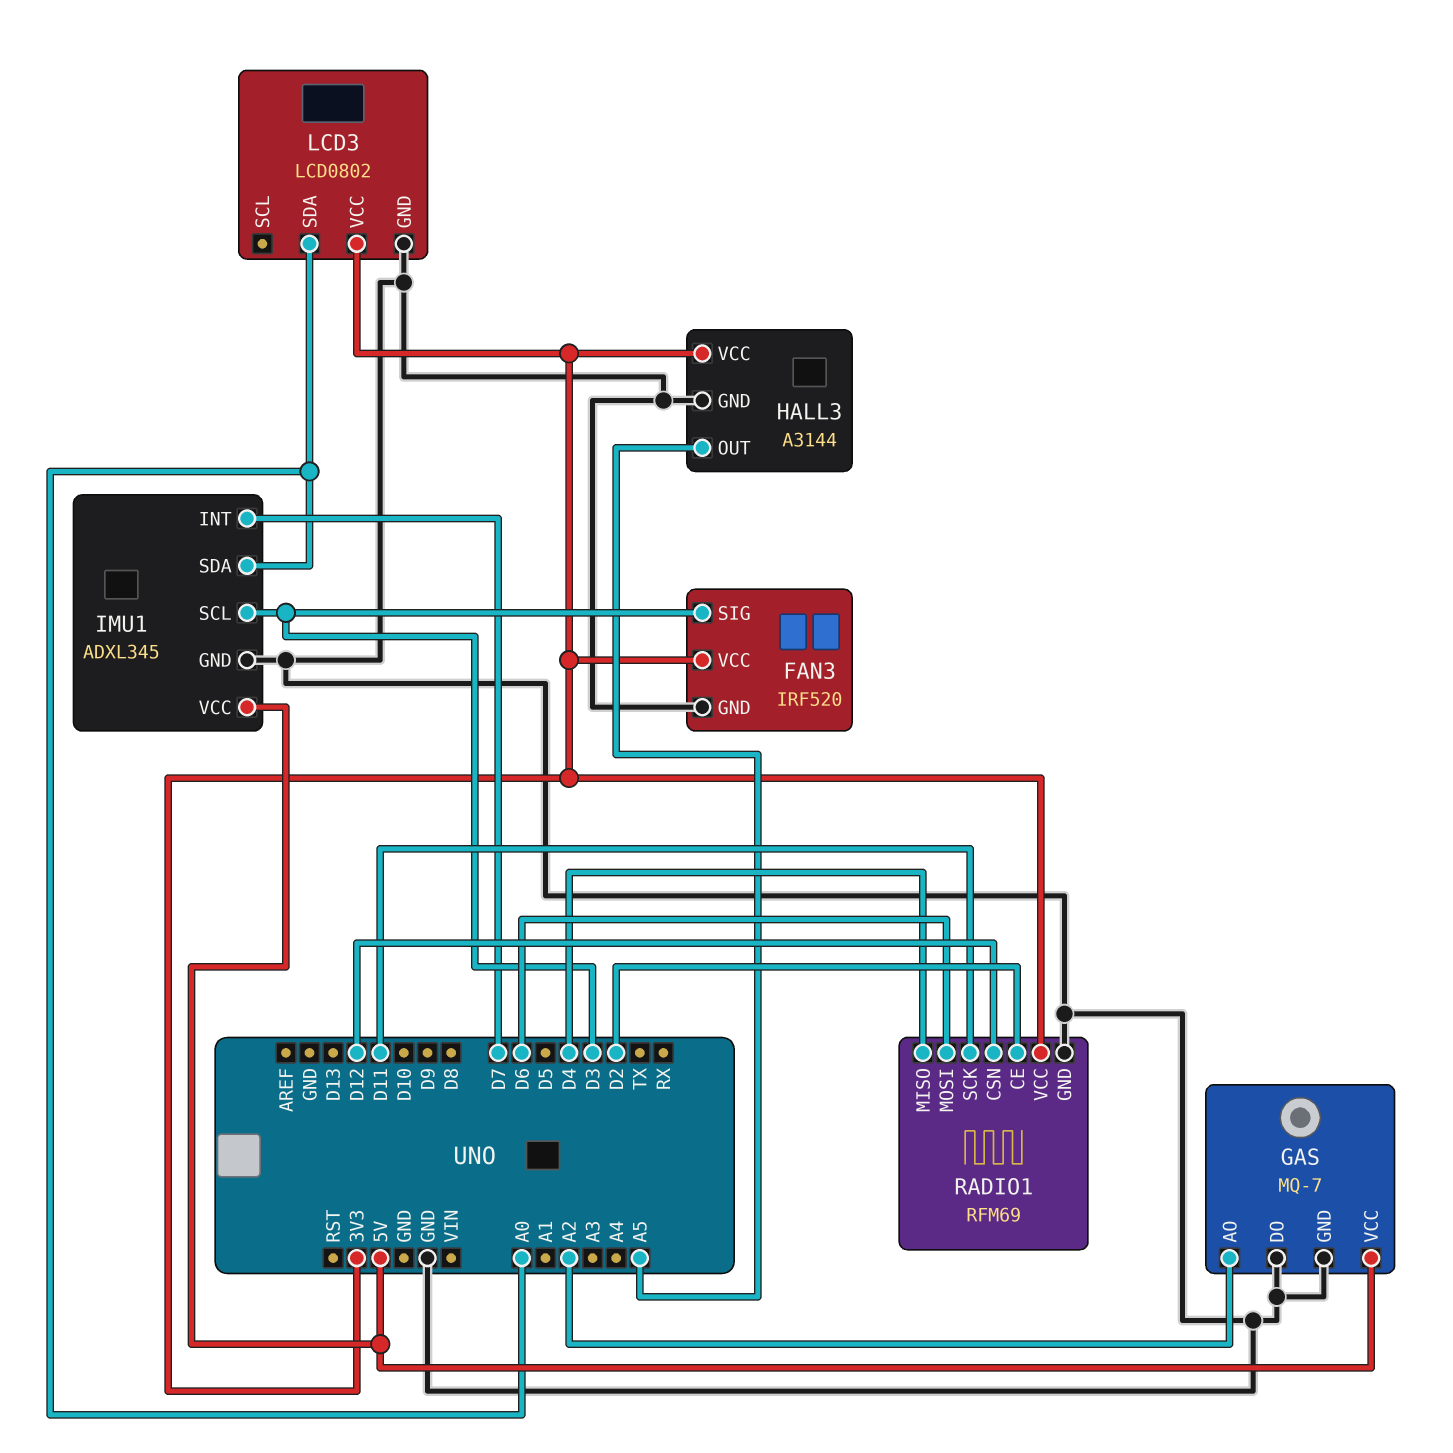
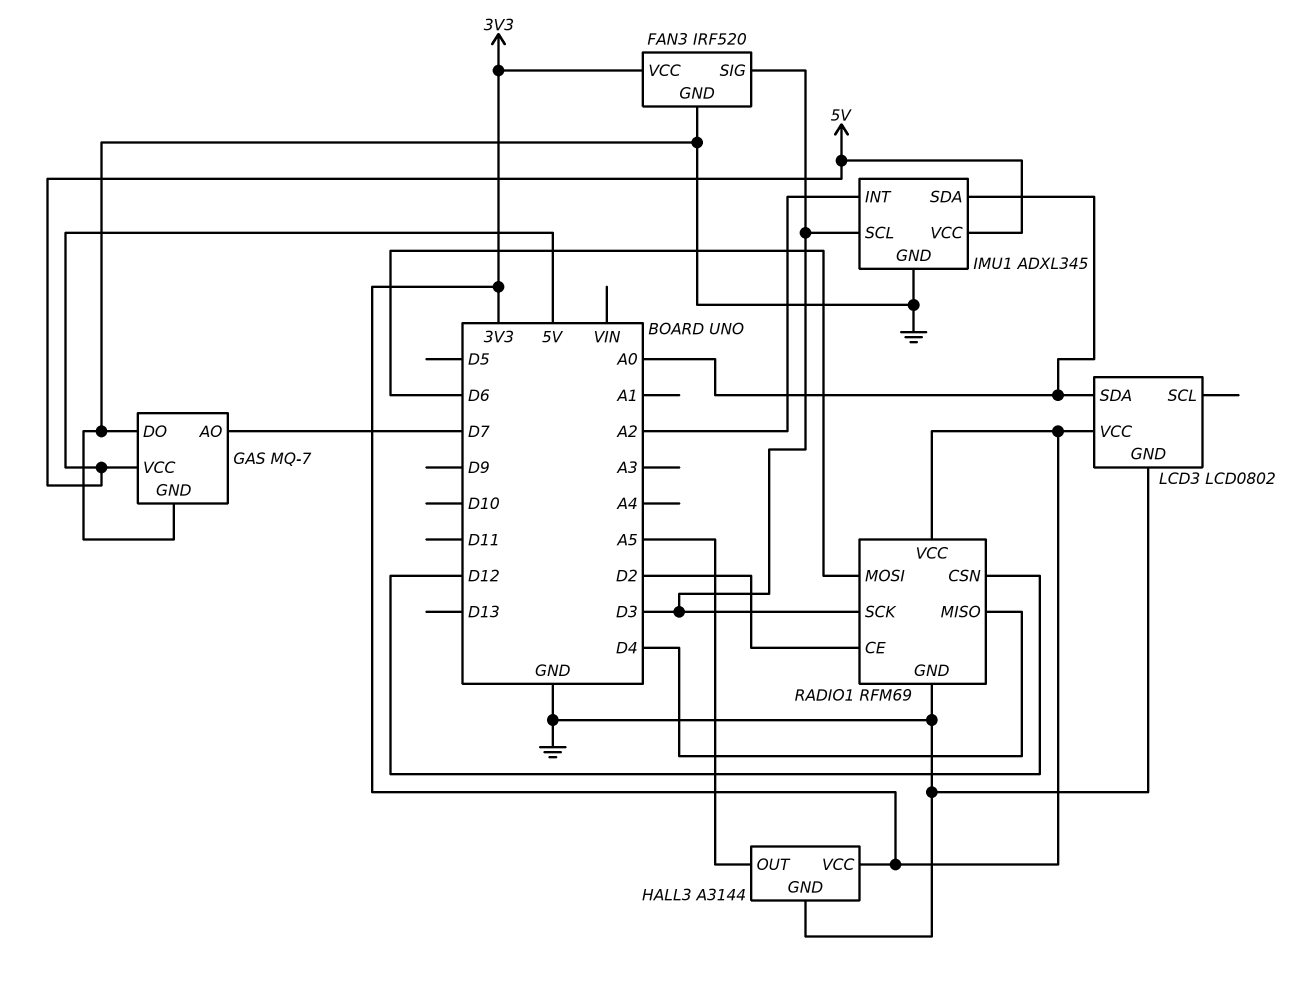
GAS pin AO: A2 -> D7
IMU1 pin INT: D7 -> A2
RADIO1 pin SCK: D11 -> D3

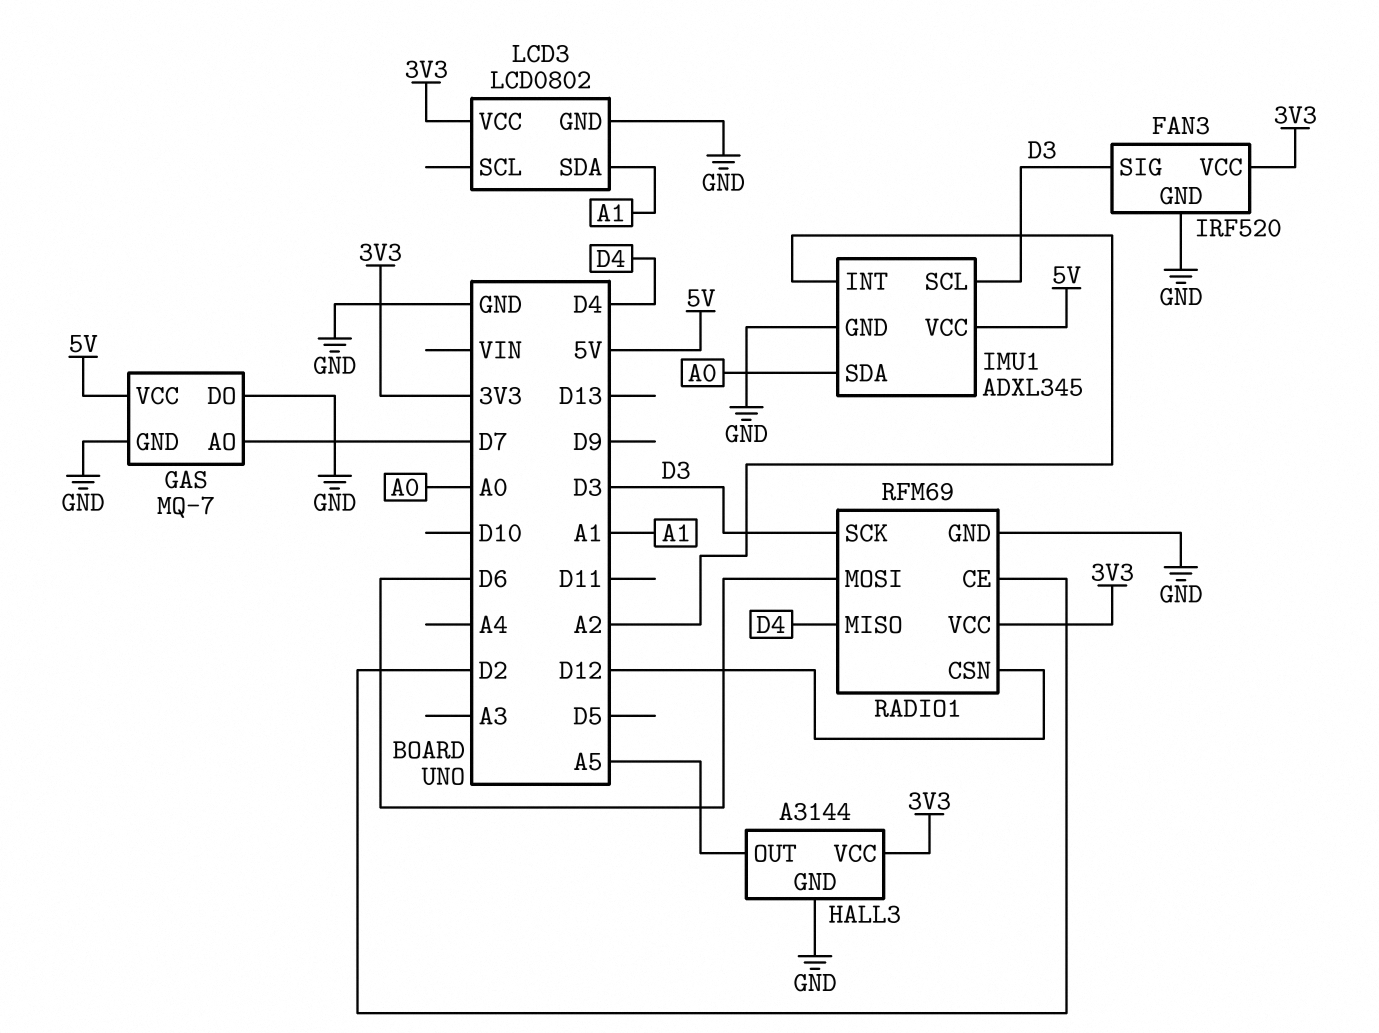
LCD3 pin SDA: A0 -> A1

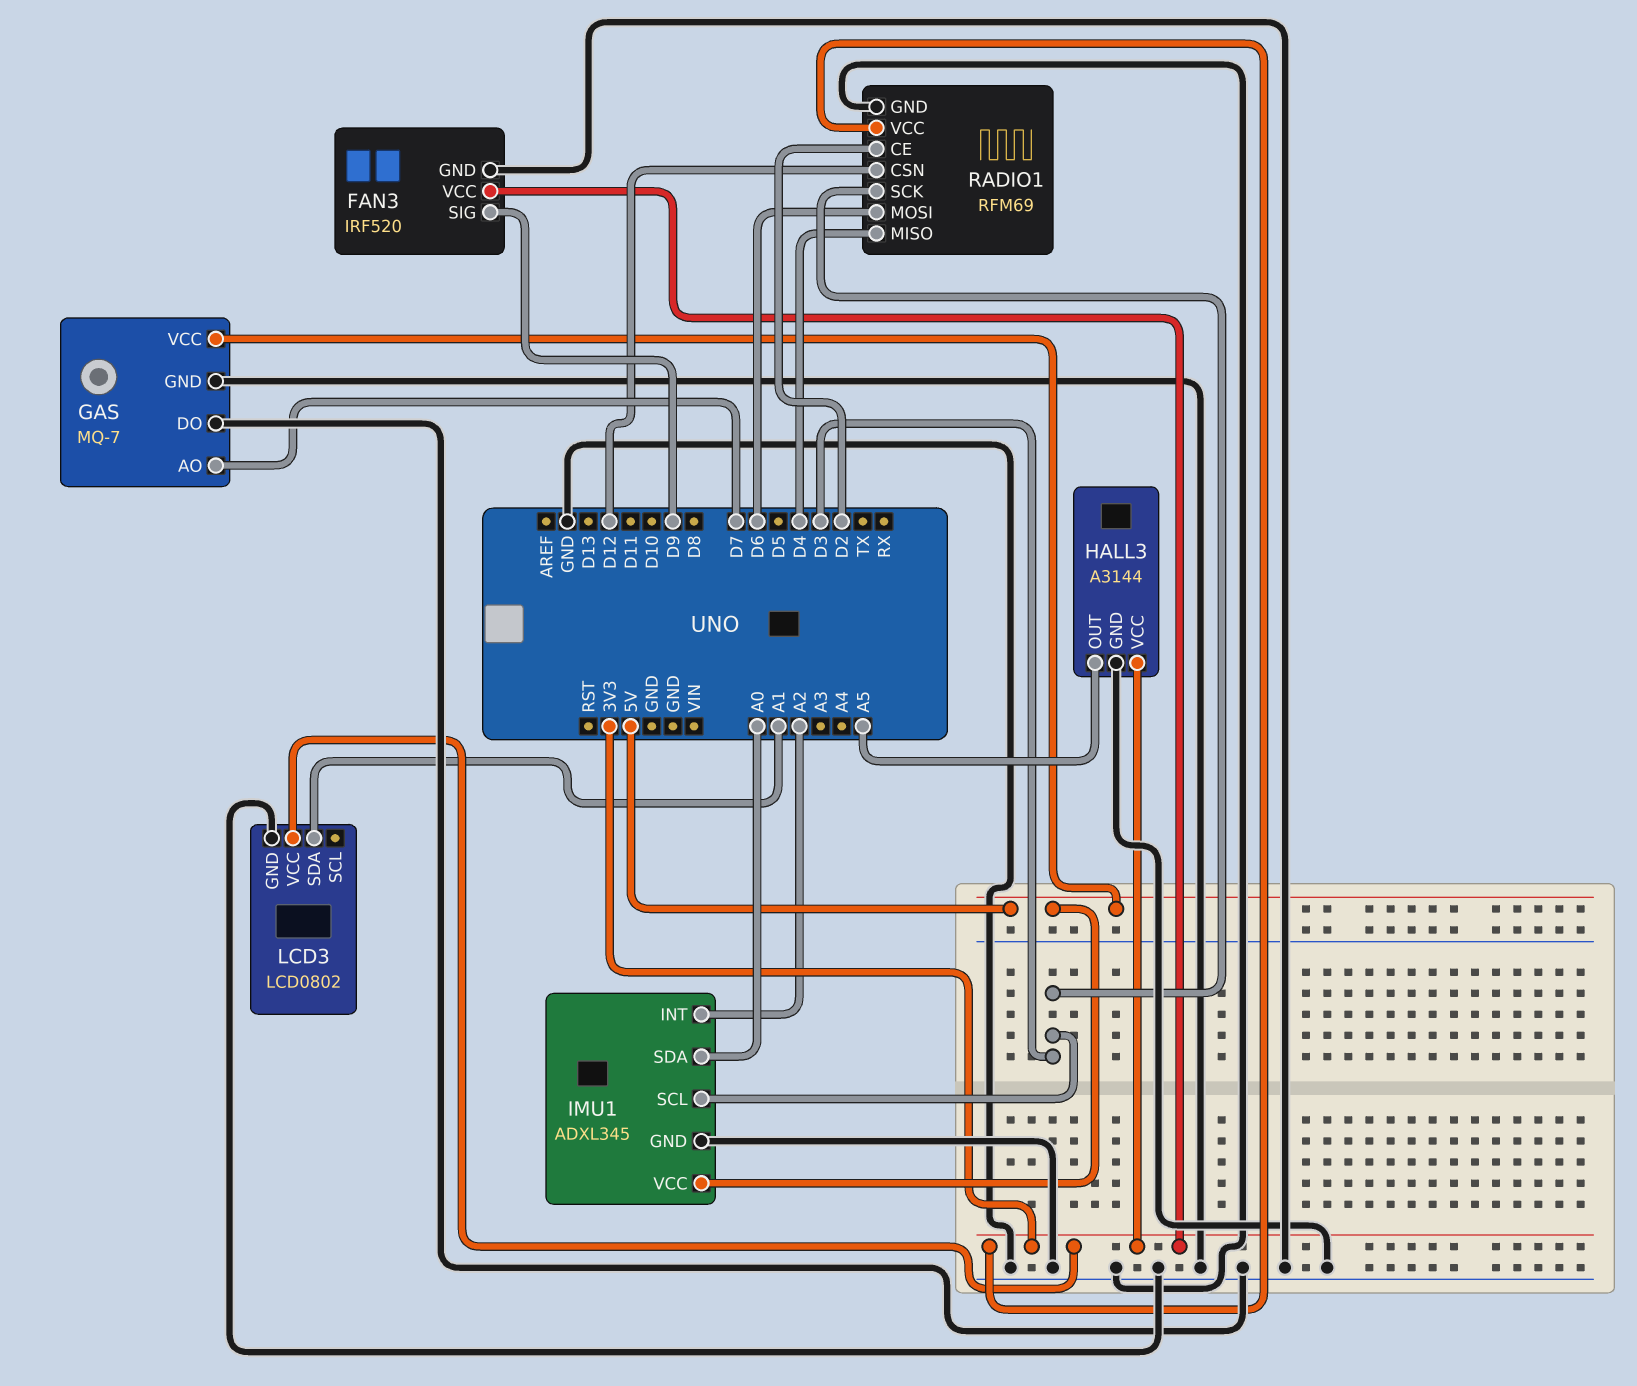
FAN3 pin SIG: D3 -> D9

